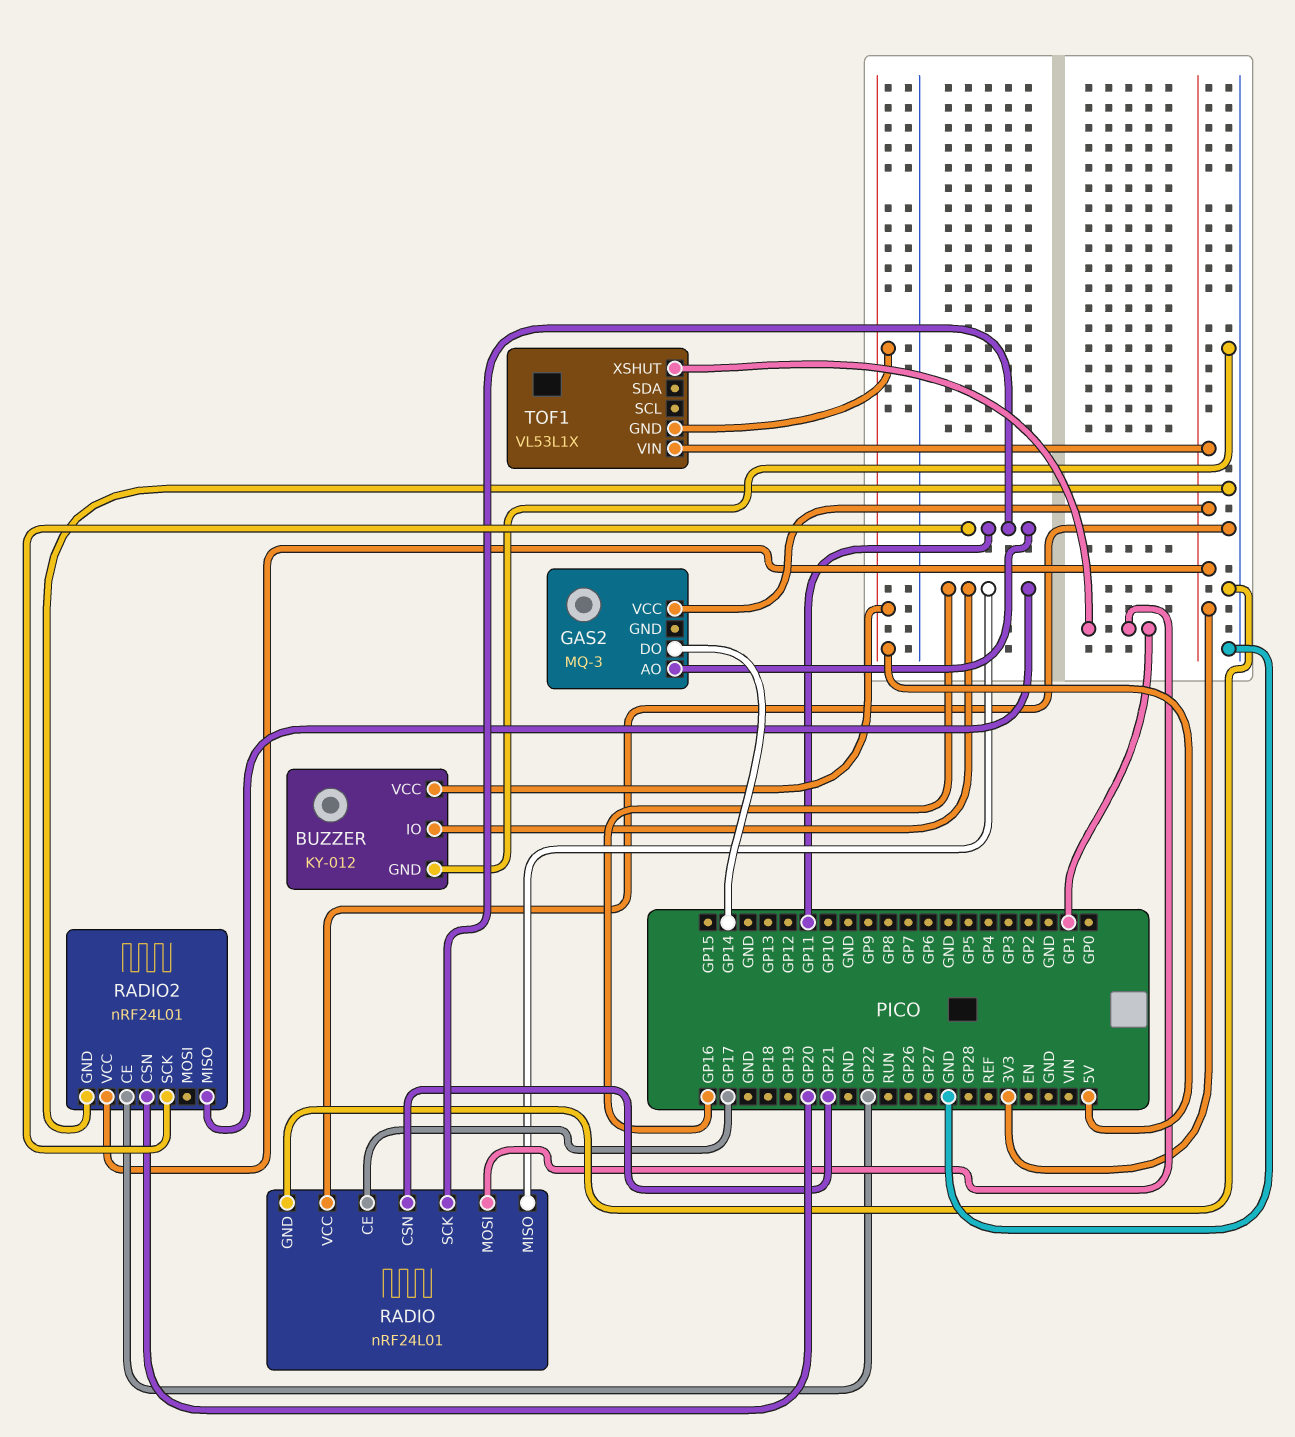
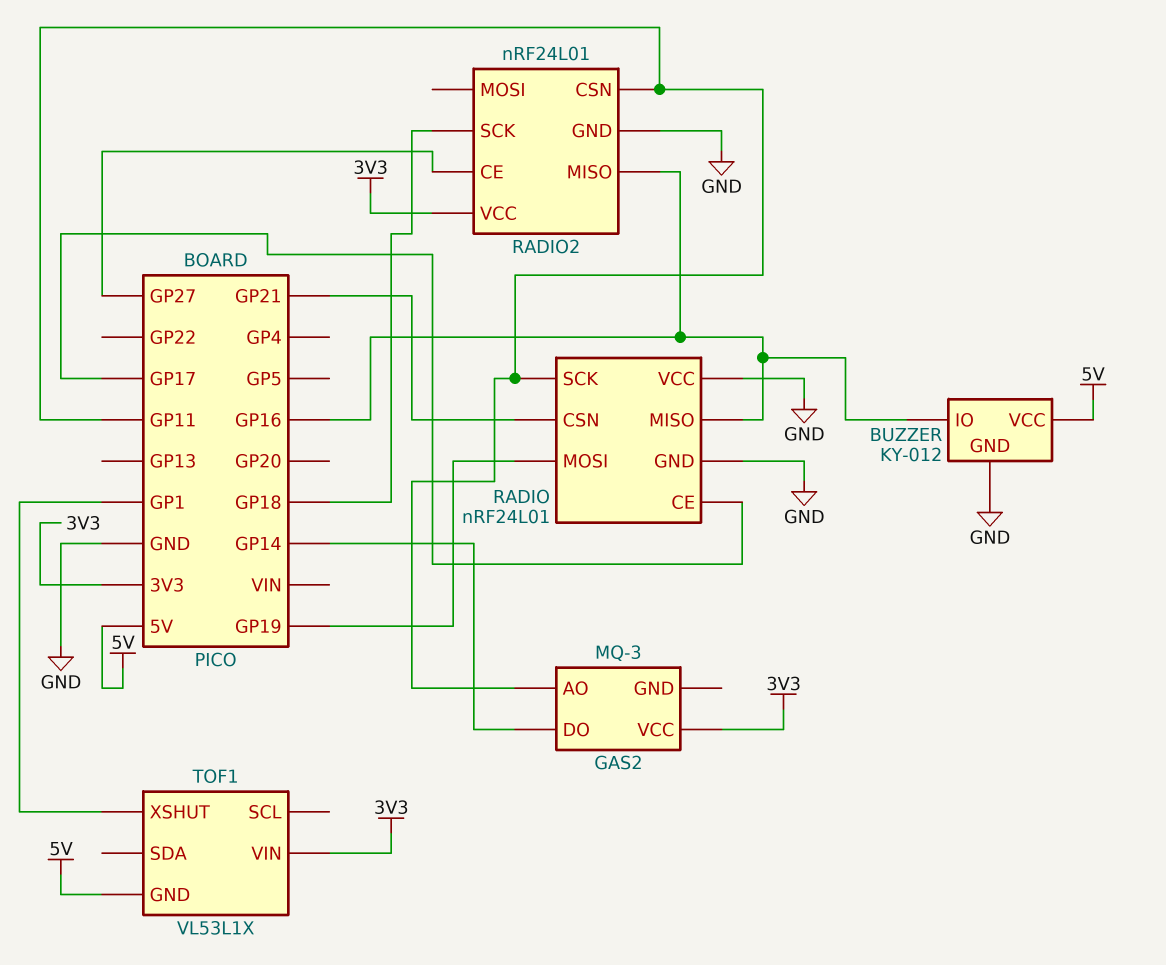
RADIO pin MOSI: GP1 -> GP19
RADIO2 pin CE: GP22 -> GP27
RADIO2 pin CSN: GP20 -> GP11
RADIO2 pin SCK: GP11 -> GP18

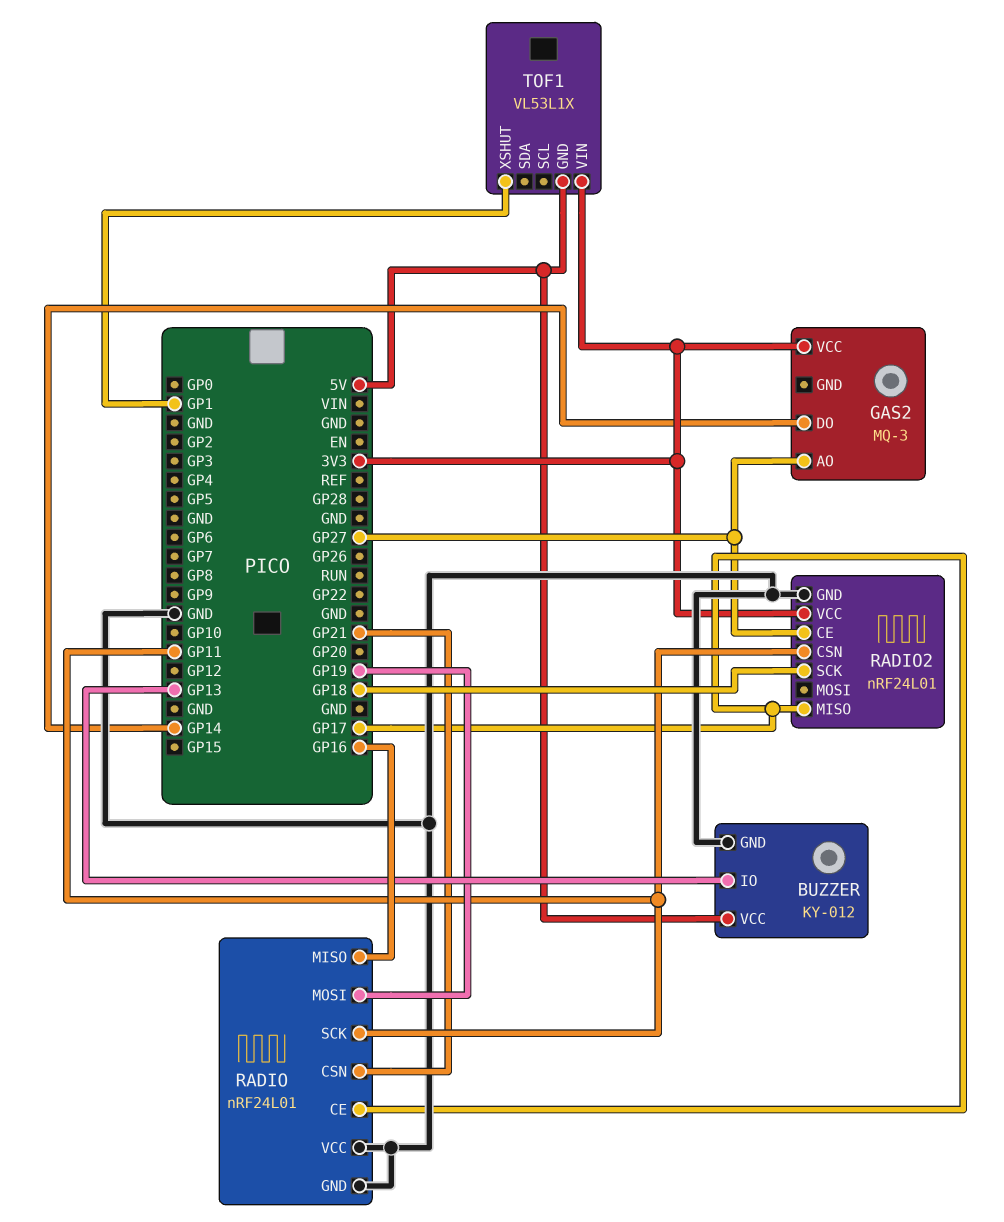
BUZZER pin IO: GP16 -> GP13
GAS2 pin AO: GP11 -> GP27
RADIO2 pin MISO: GP16 -> GP17

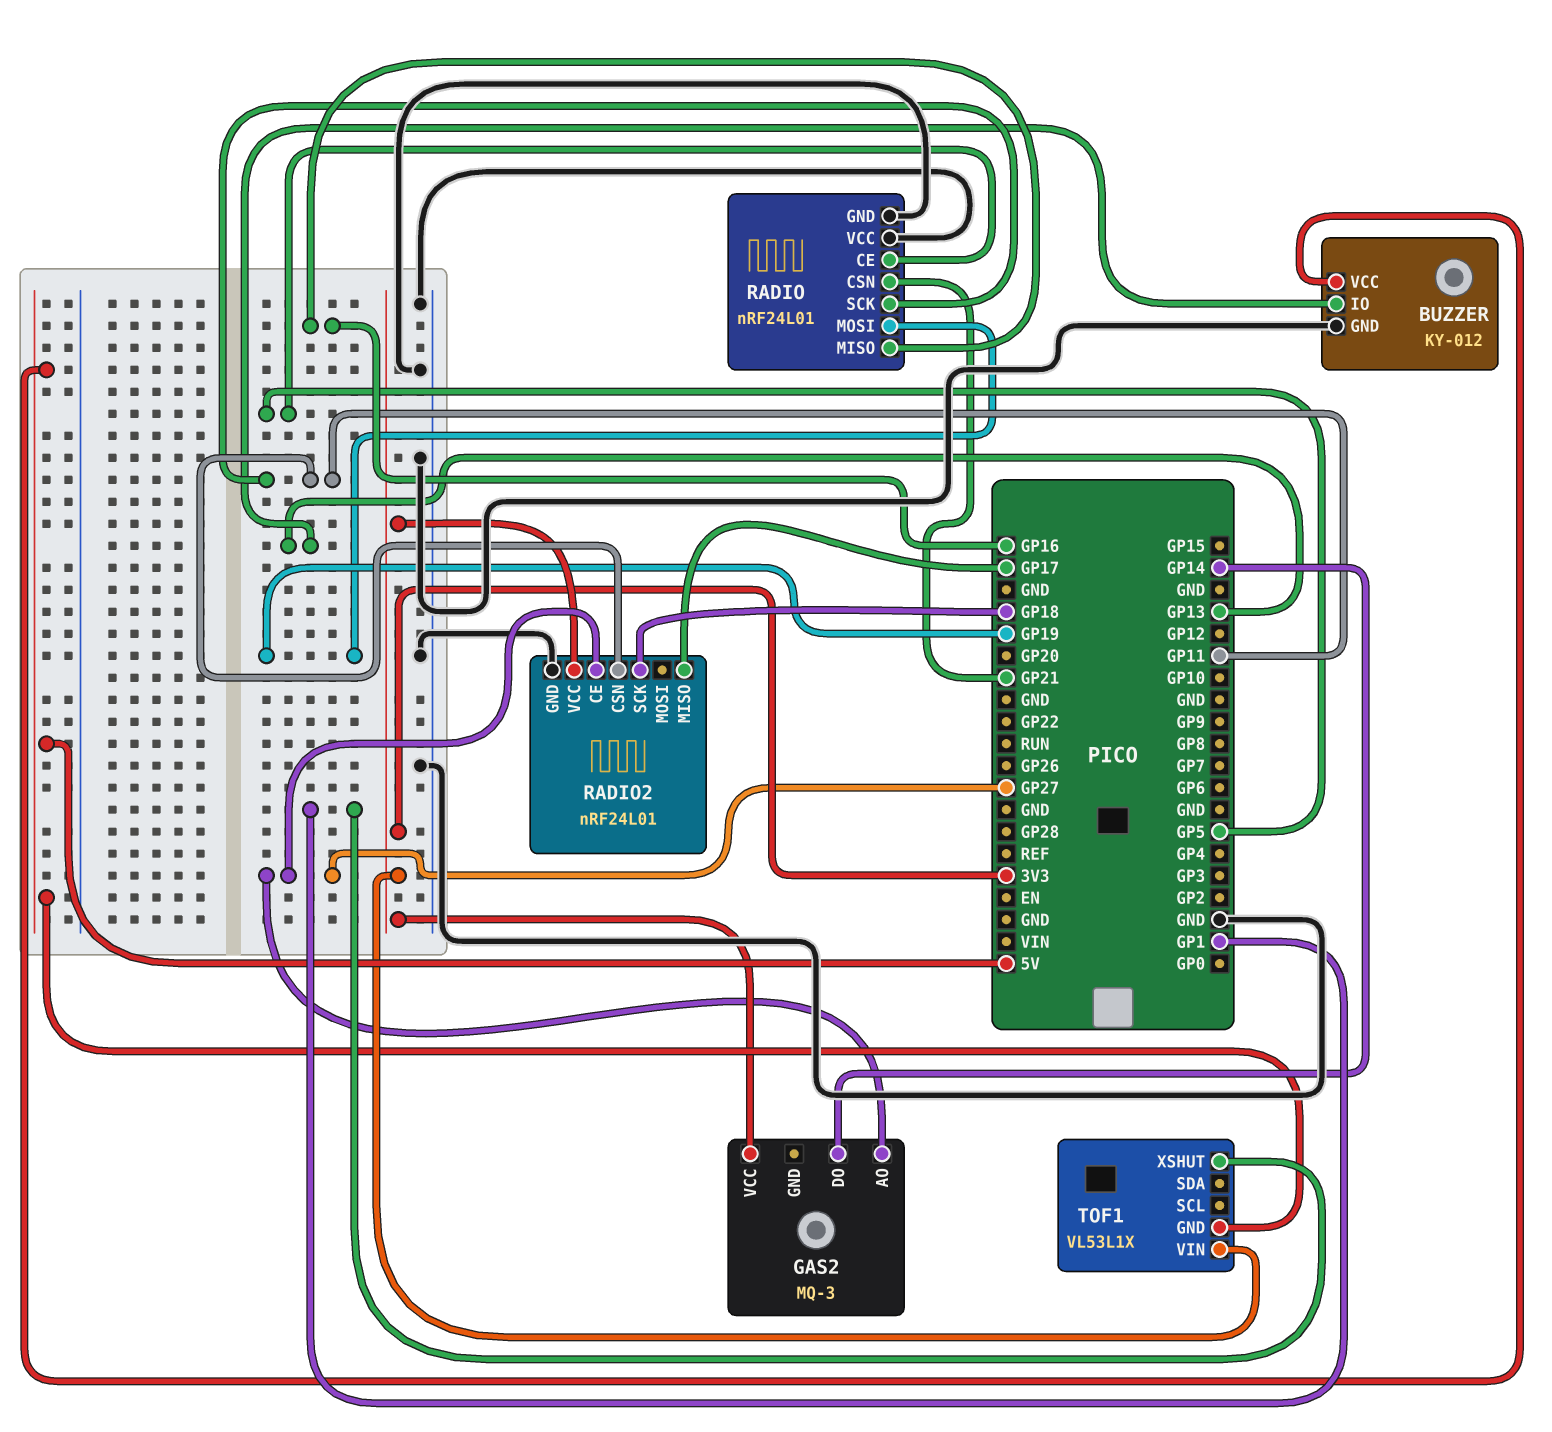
RADIO pin CE: GP17 -> GP5

